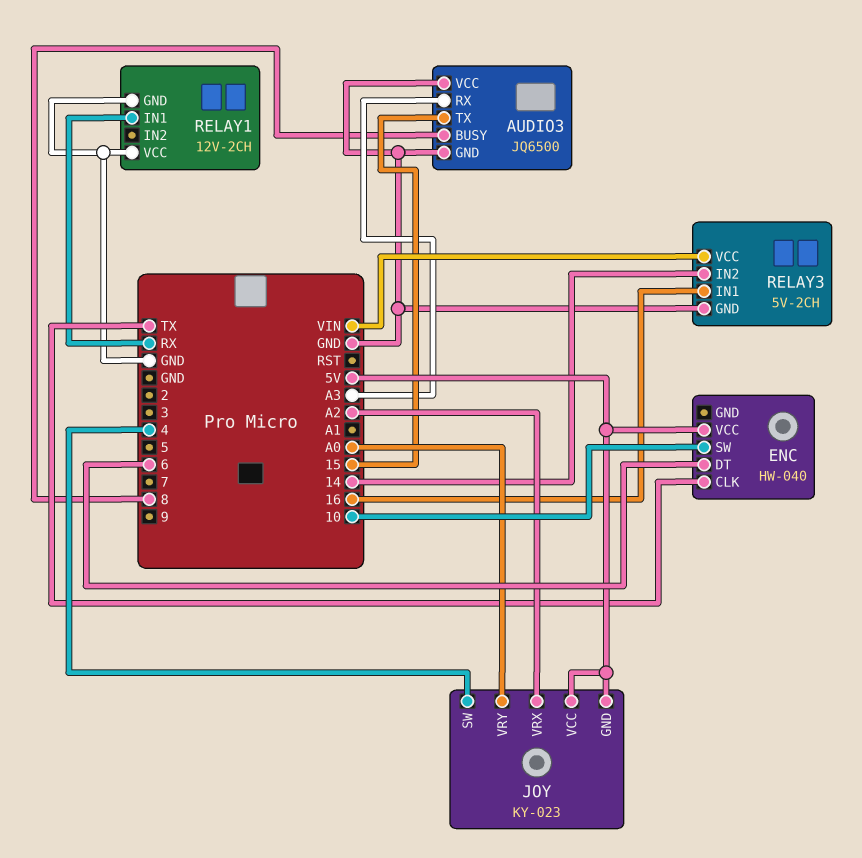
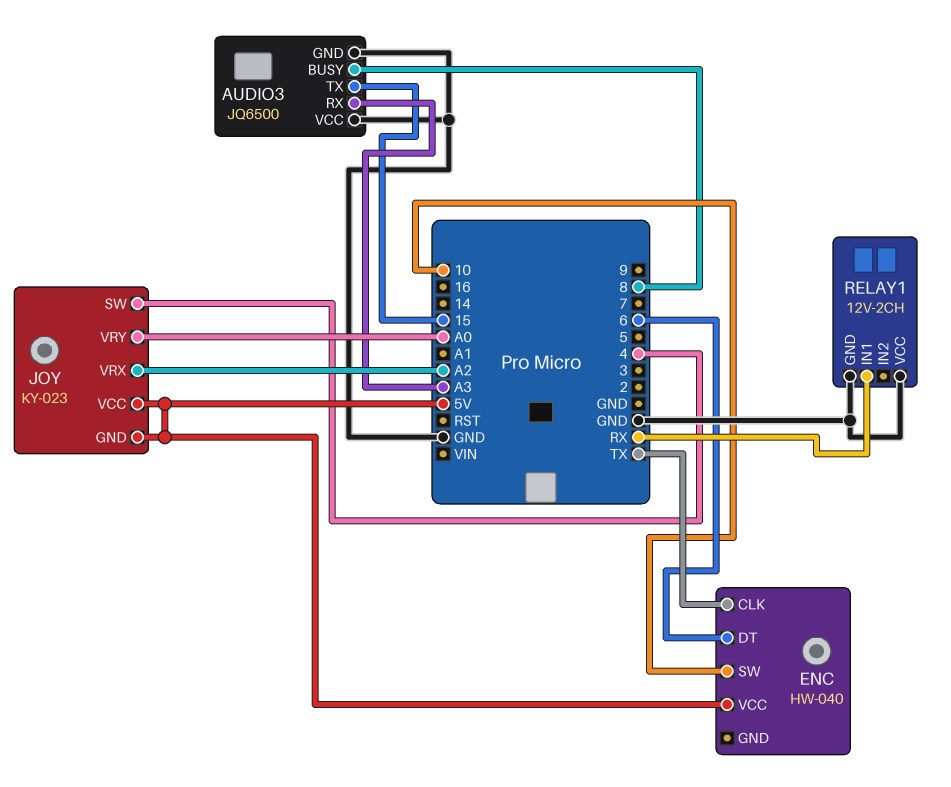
RELAY3: 5V-2CH -> none
RELAY3 pin GND: GND -> none
RELAY3 pin IN1: 16 -> none
RELAY3 pin IN2: 14 -> none
RELAY3 pin VCC: VIN -> none

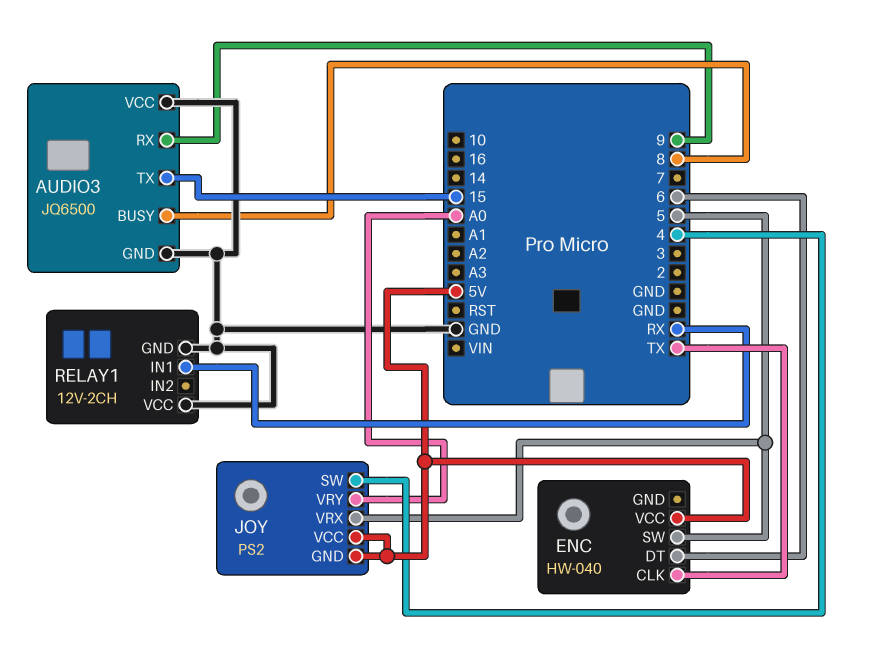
AUDIO3 pin RX: A3 -> 9
ENC pin SW: 10 -> 5
JOY: KY-023 -> PS2
JOY pin VRX: A2 -> 5

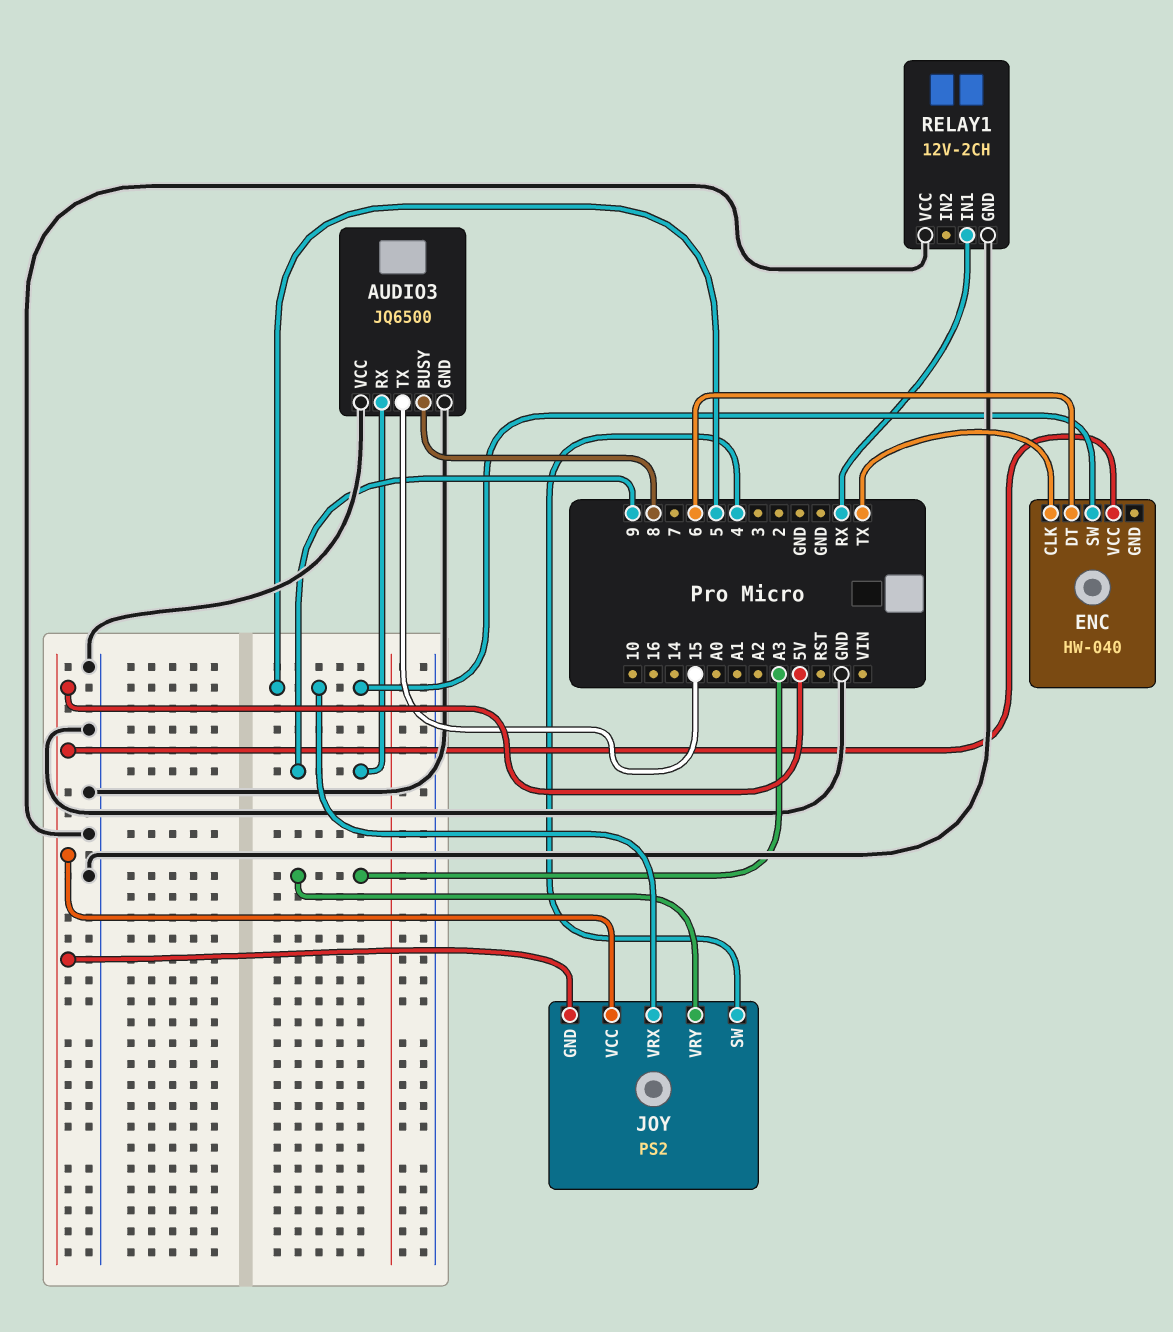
JOY pin VRY: A0 -> A3

